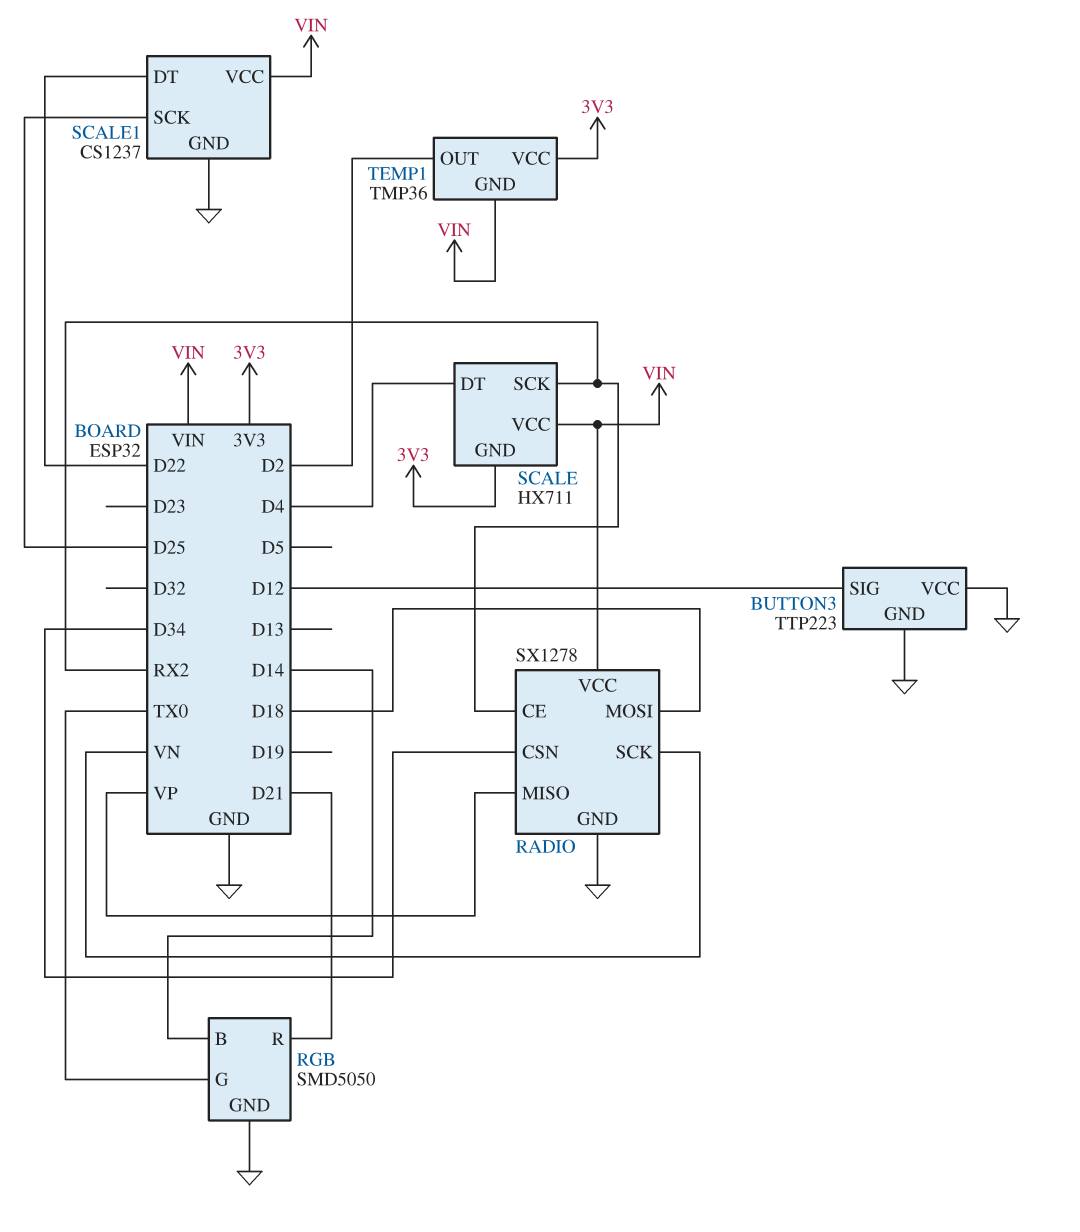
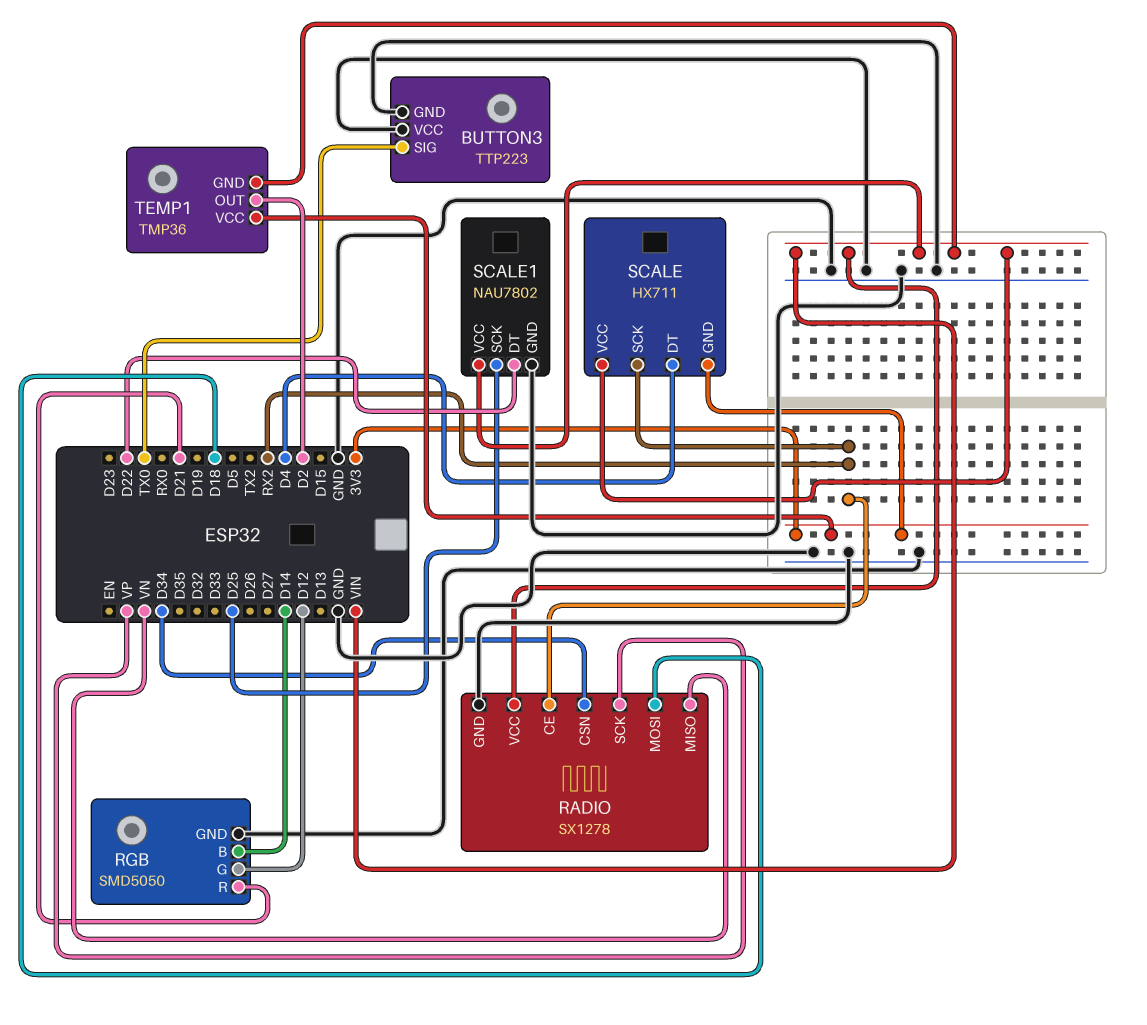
BUTTON3 pin SIG: D12 -> TX0
RADIO pin MISO: VP -> VN
RADIO pin SCK: VN -> VP
RGB pin G: TX0 -> D12
SCALE1: CS1237 -> NAU7802

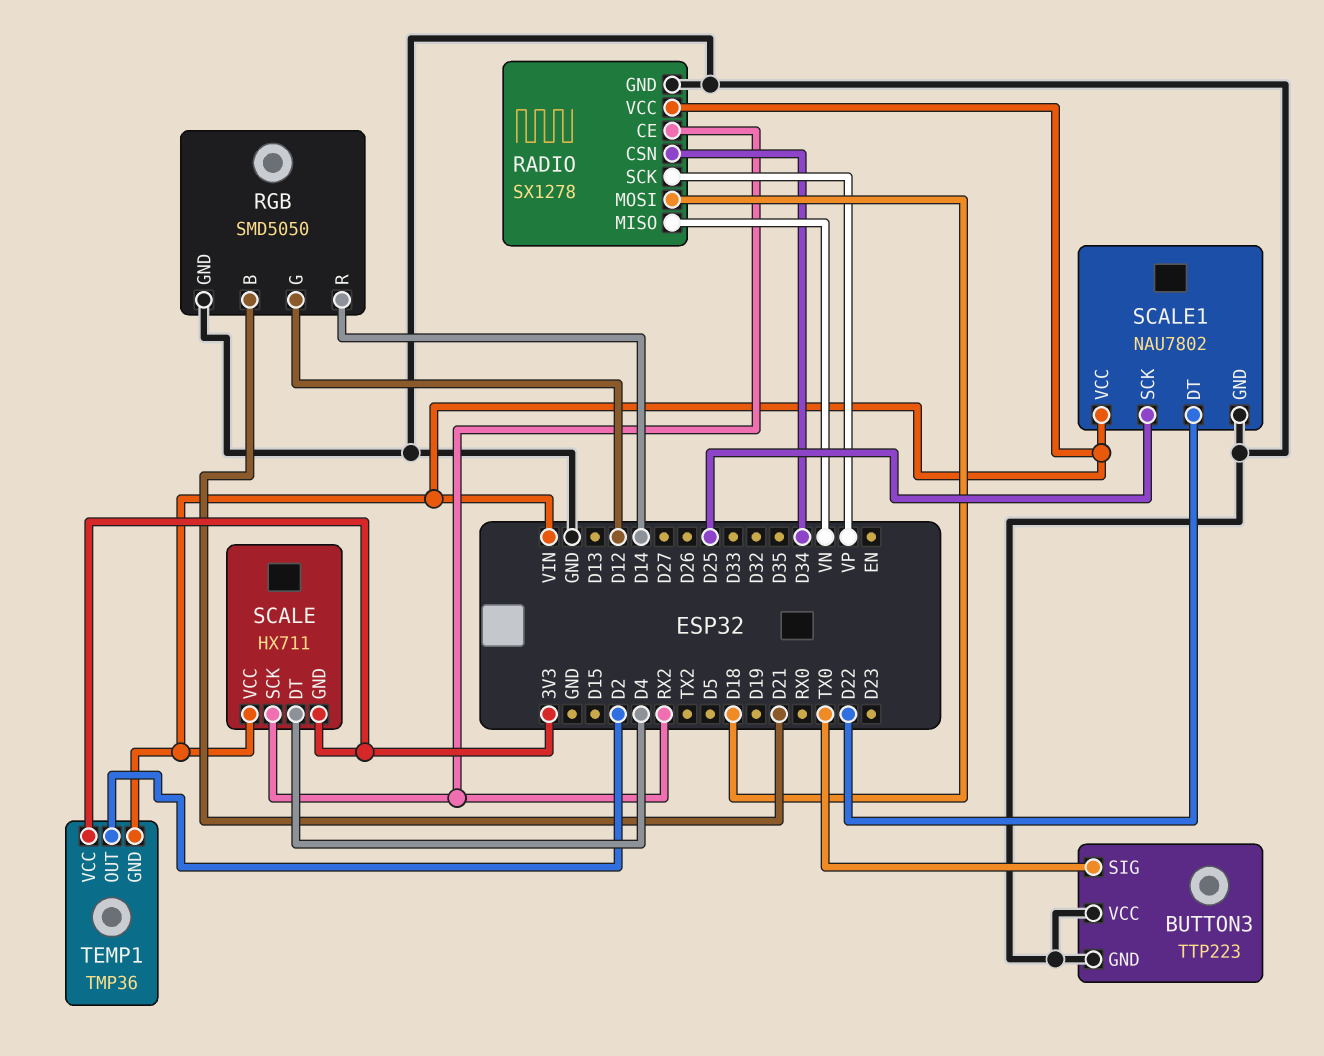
RGB pin B: D14 -> D21
RGB pin R: D21 -> D14

